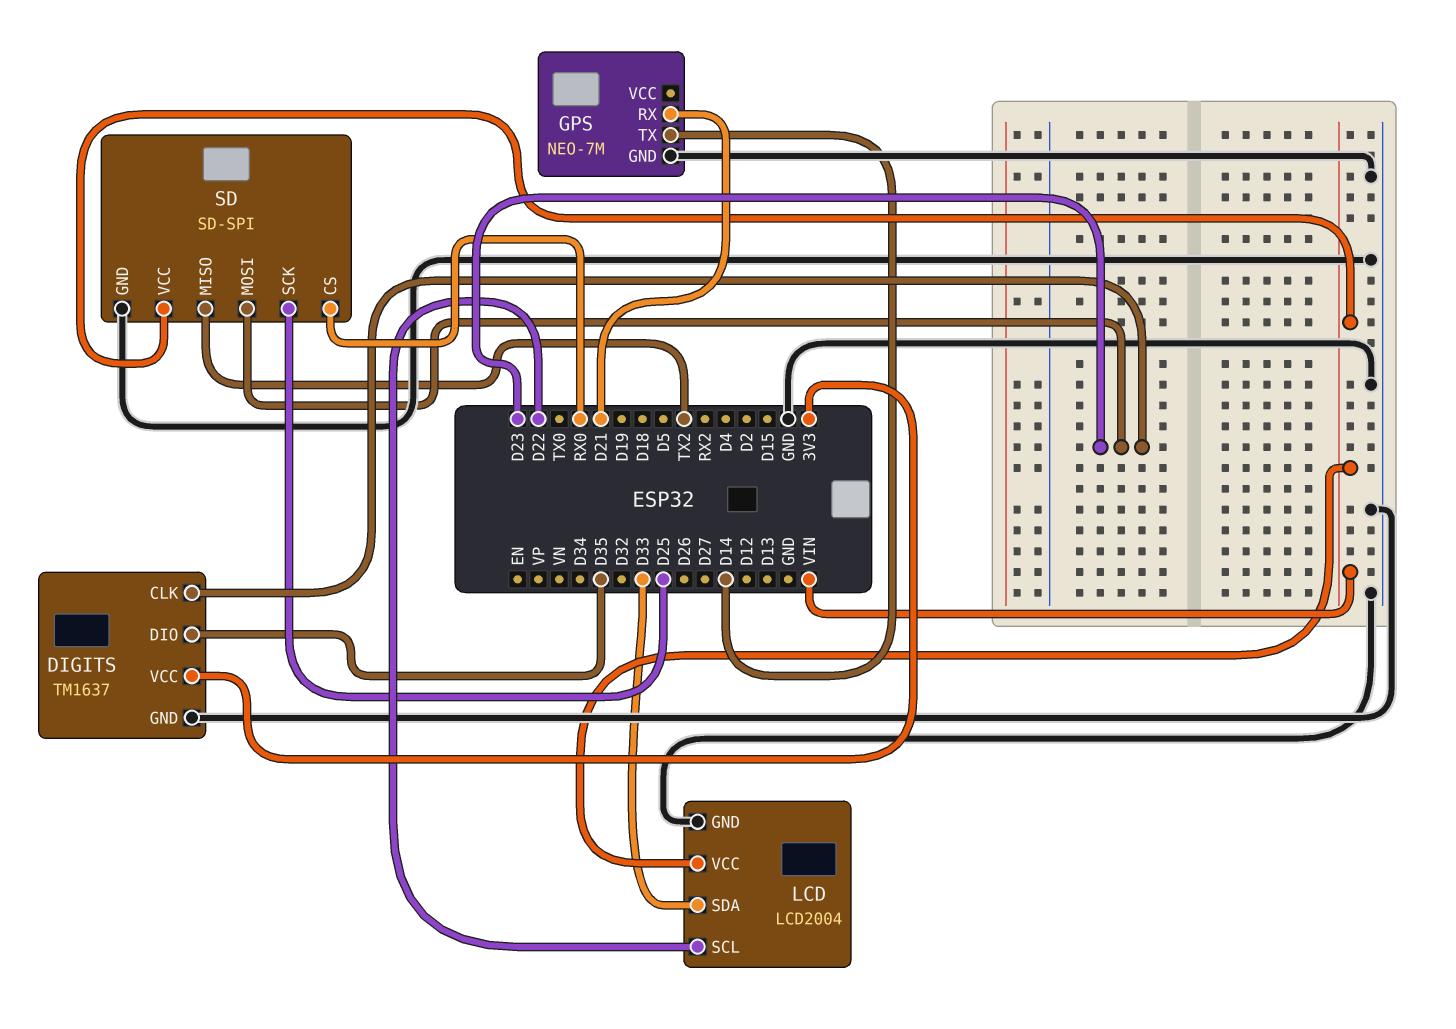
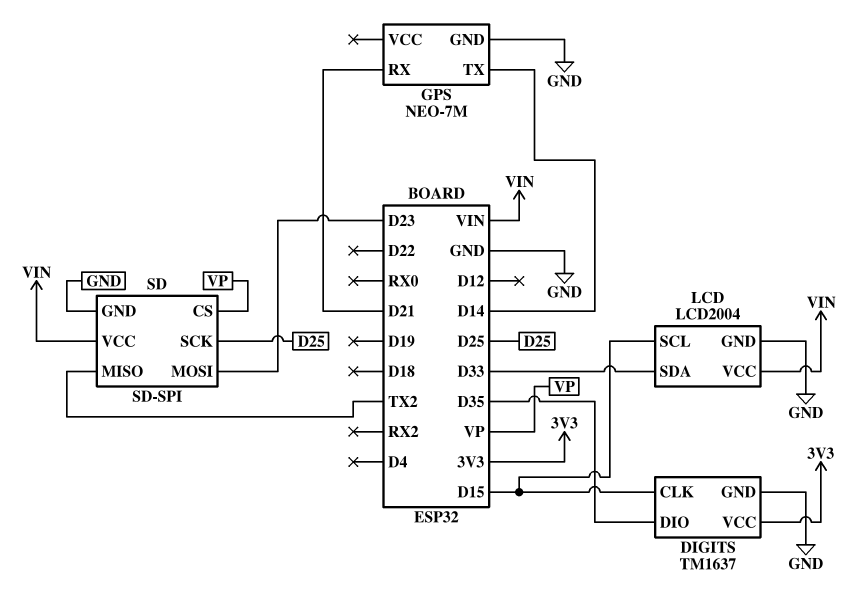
DIGITS pin CLK: D23 -> D15
LCD pin SCL: D22 -> D15
SD pin CS: RX0 -> VP

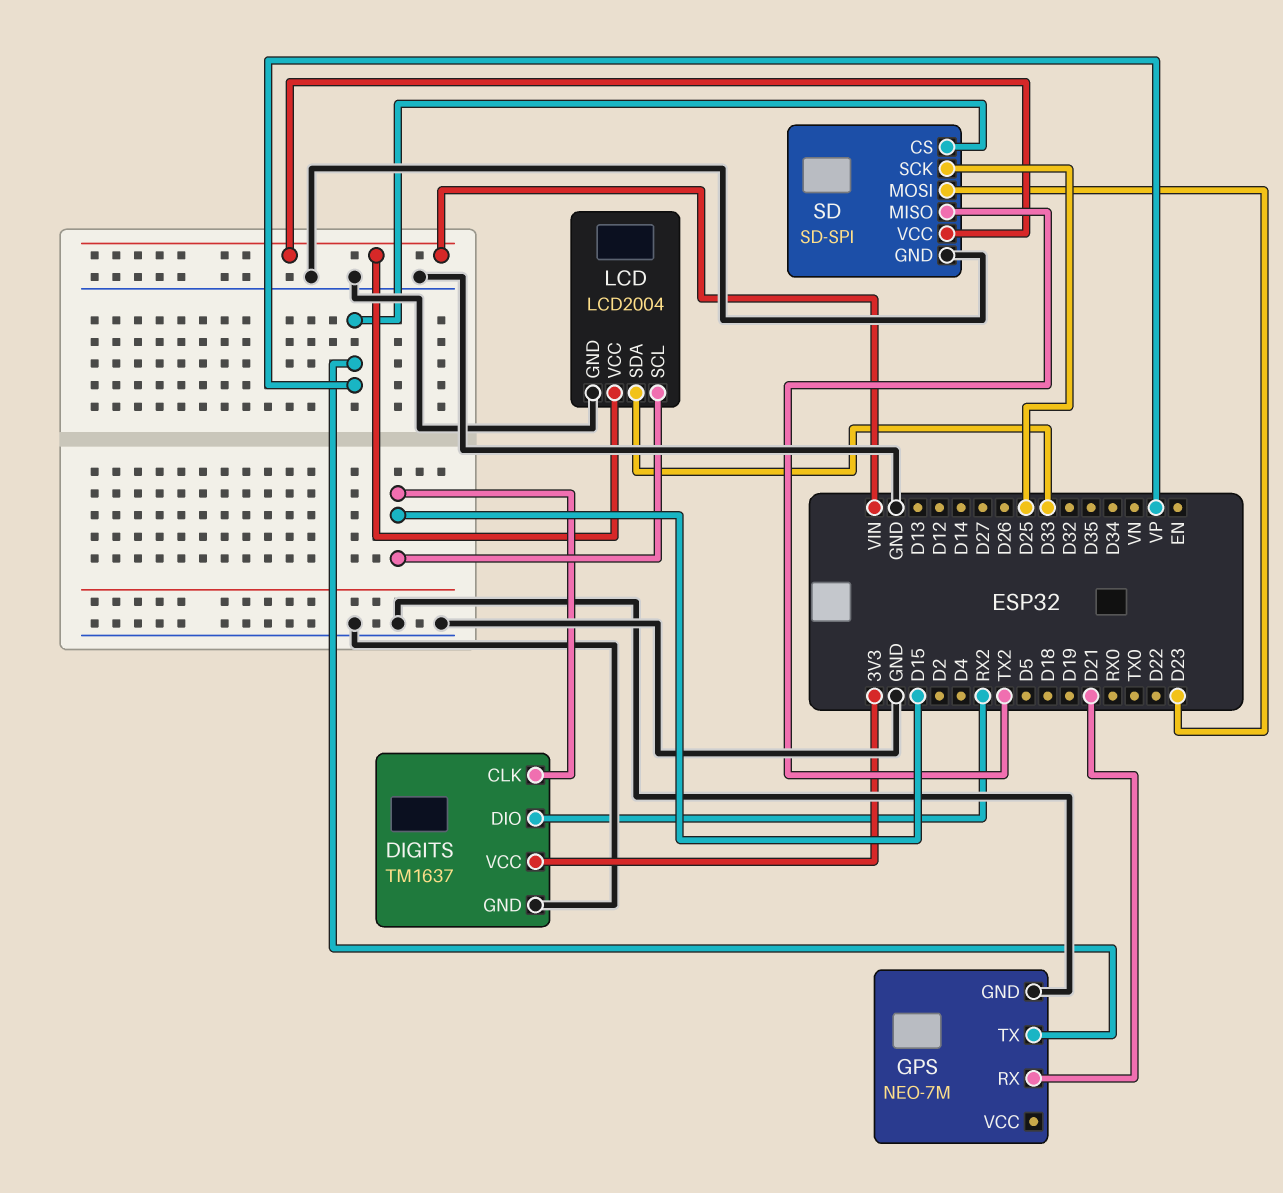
DIGITS pin DIO: D35 -> RX2
GPS pin TX: D14 -> VP

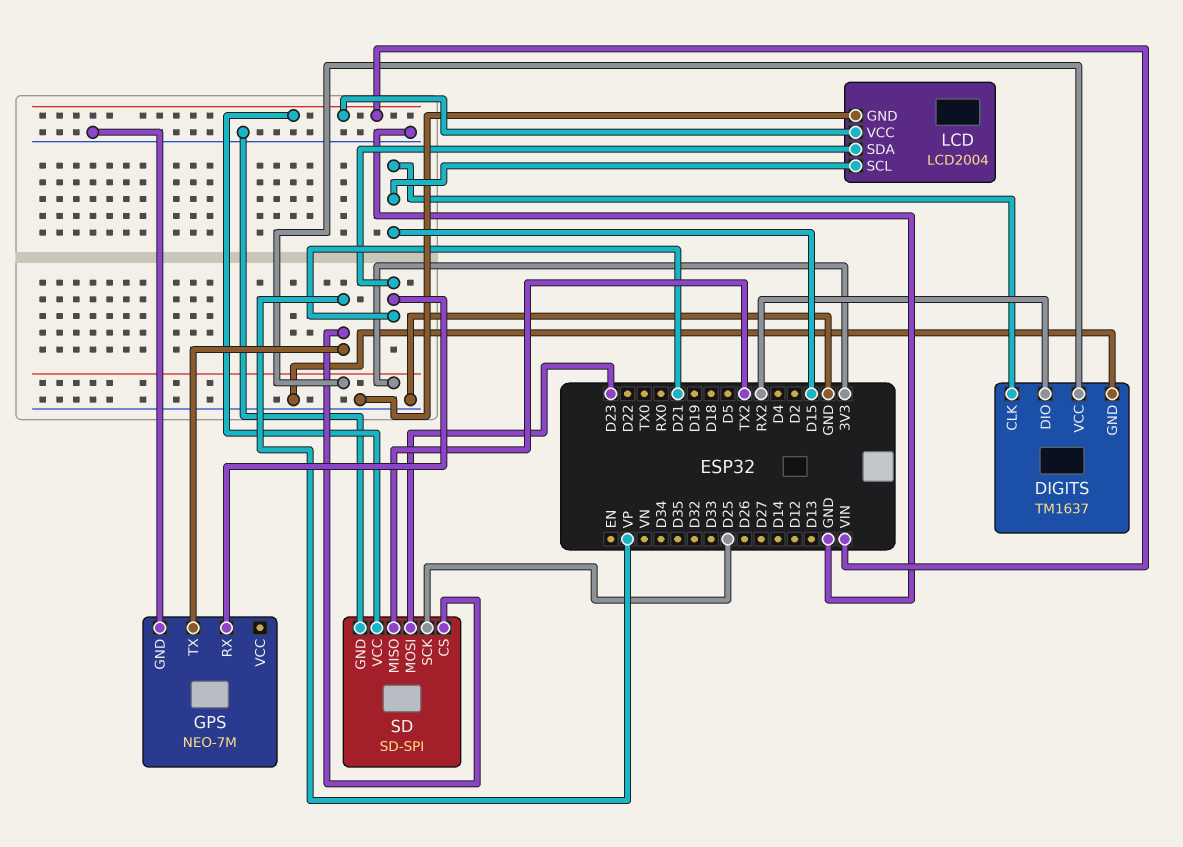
LCD pin SDA: D33 -> D21

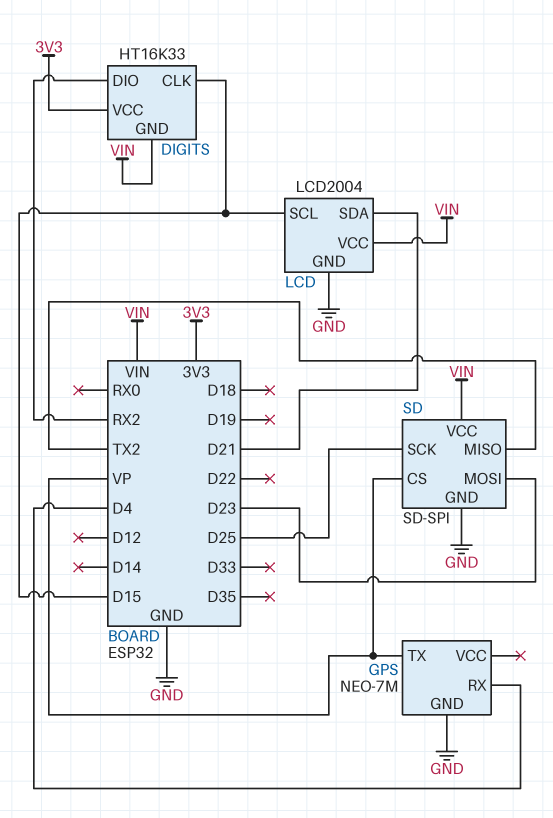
DIGITS: TM1637 -> HT16K33
DIGITS pin GND: GND -> VIN
GPS pin RX: D21 -> D4

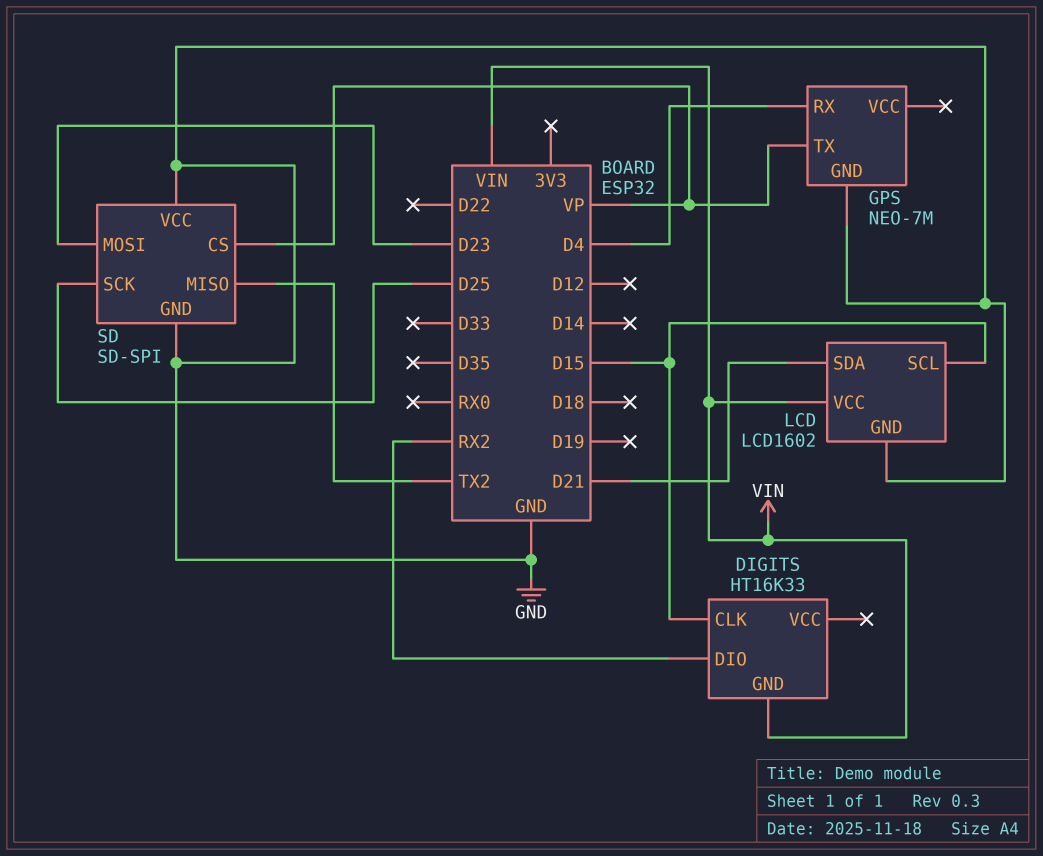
DIGITS pin VCC: 3V3 -> none
LCD: LCD2004 -> LCD1602
SD pin VCC: VIN -> GND

